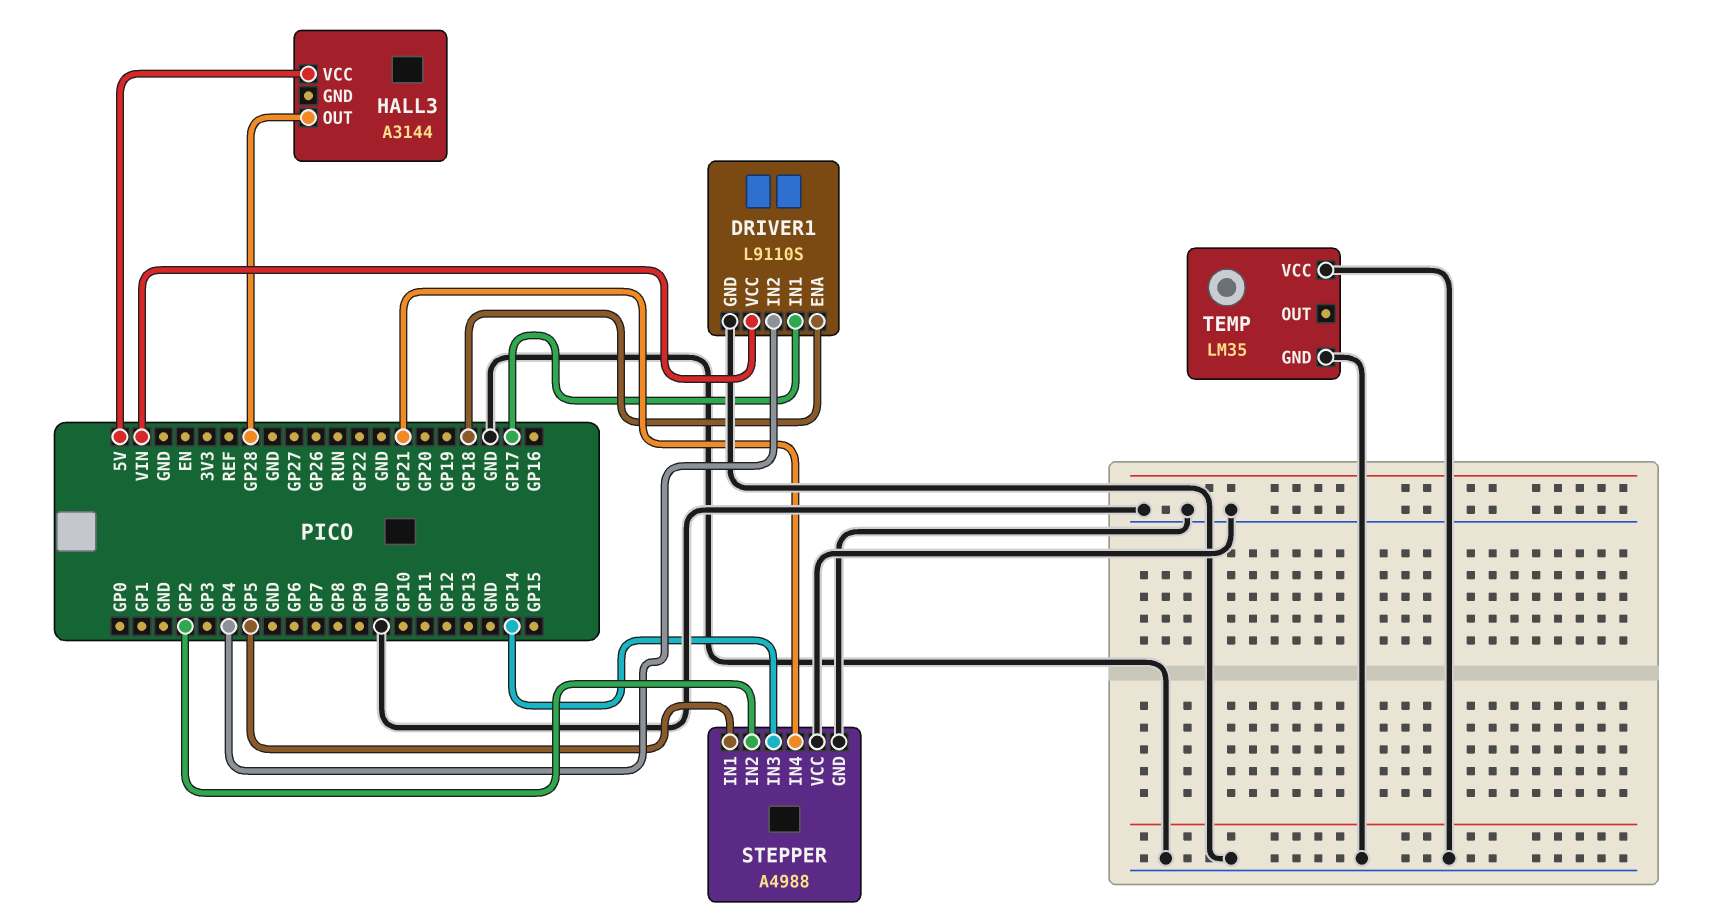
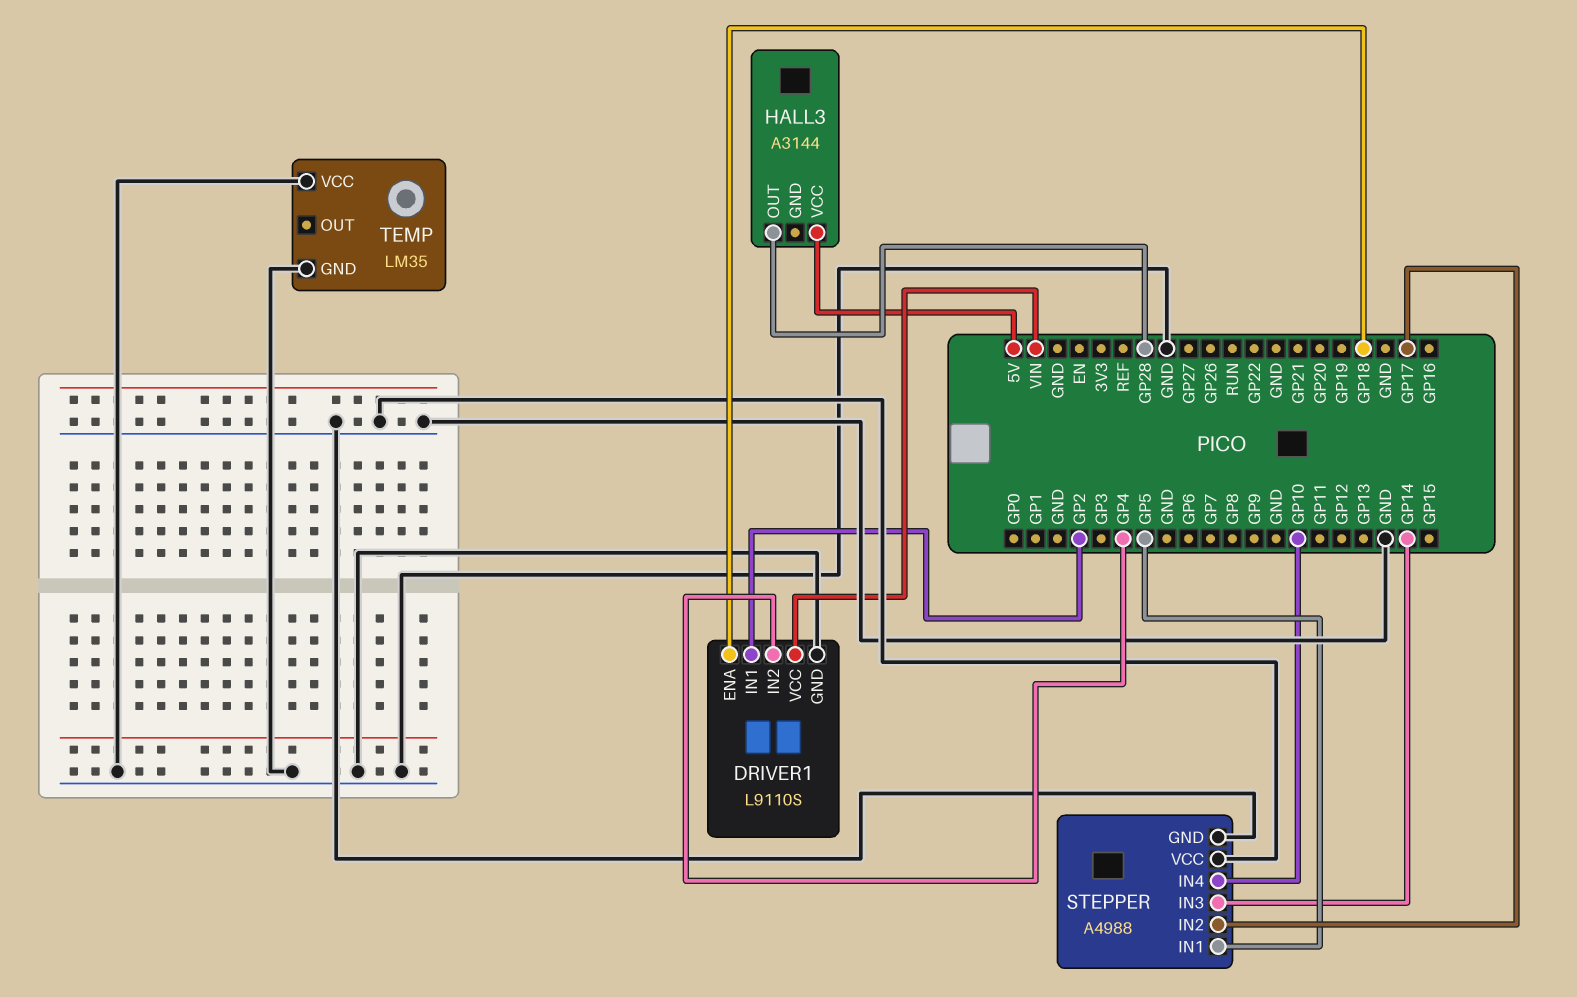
DRIVER1 pin IN1: GP17 -> GP2
STEPPER pin IN2: GP2 -> GP17
STEPPER pin IN4: GP21 -> GP10

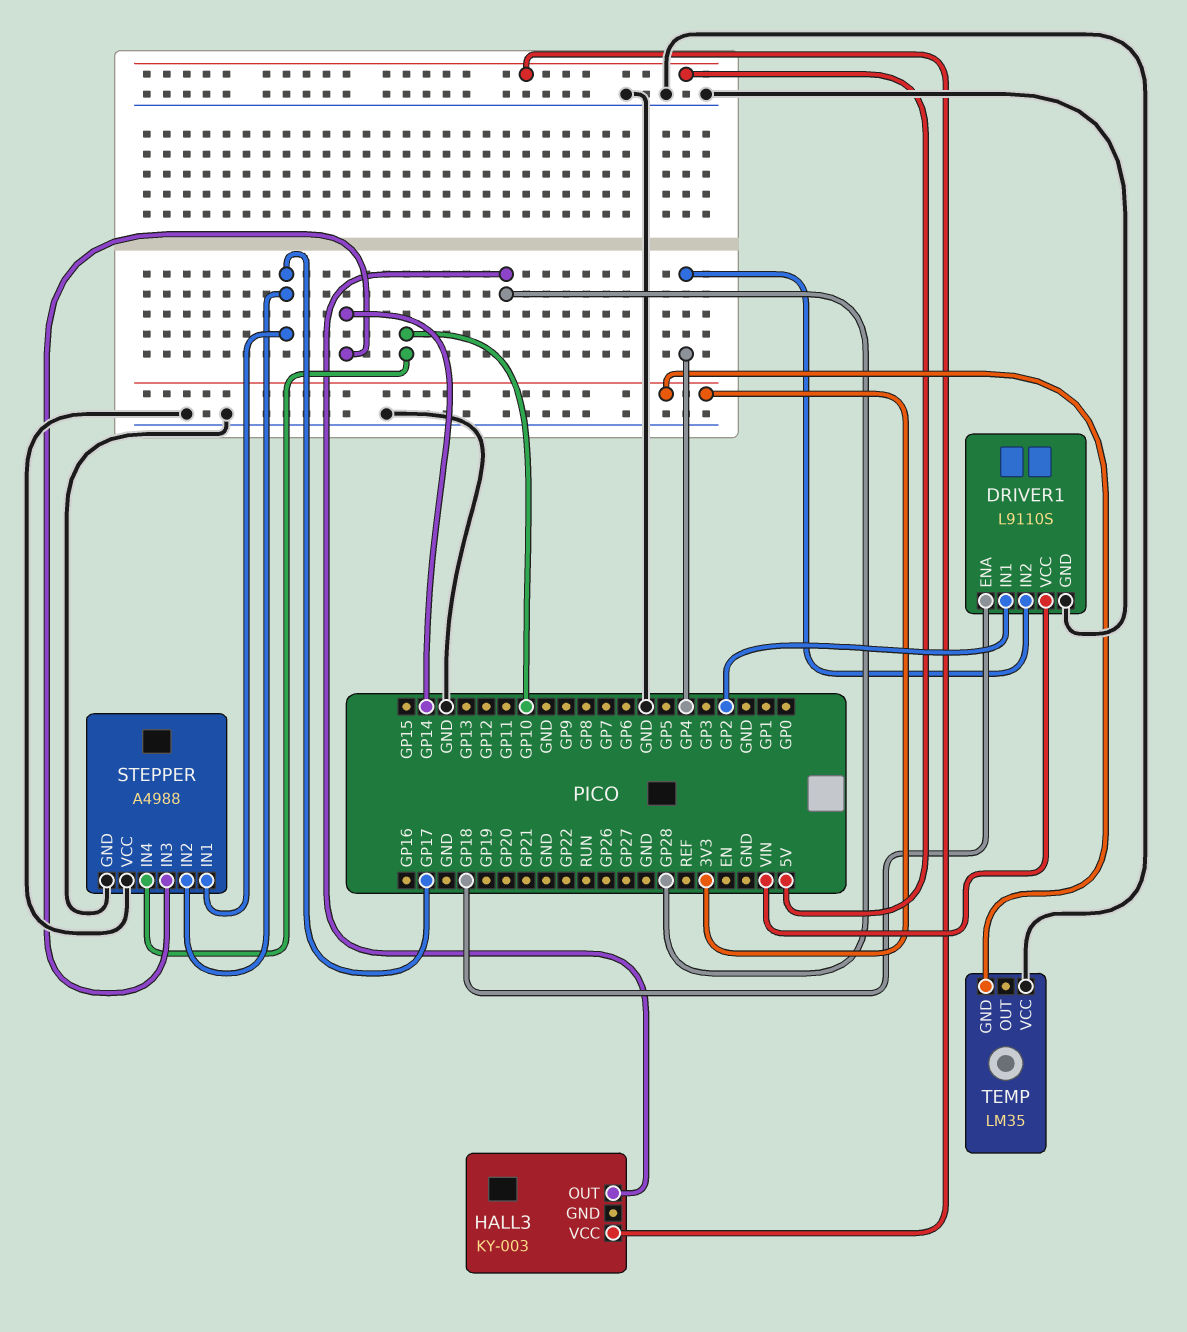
HALL3: A3144 -> KY-003
STEPPER pin IN1: GP5 -> GP17
TEMP pin GND: GND -> 3V3

